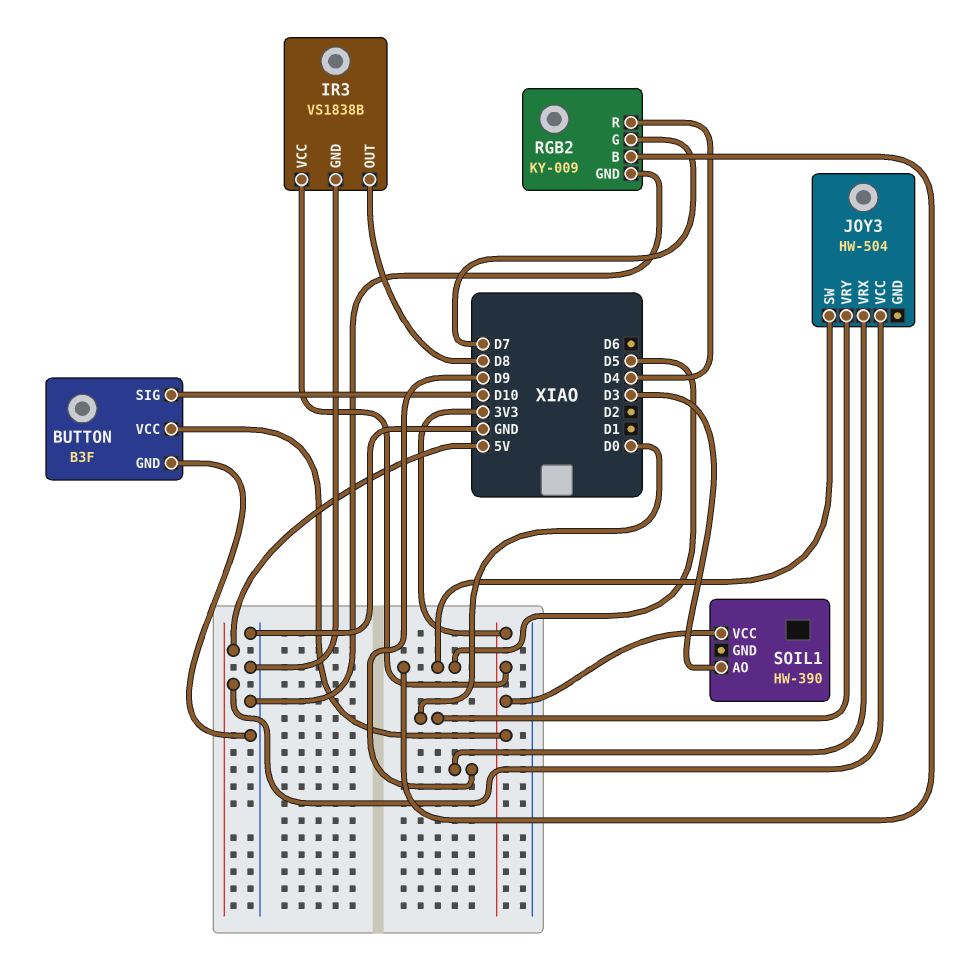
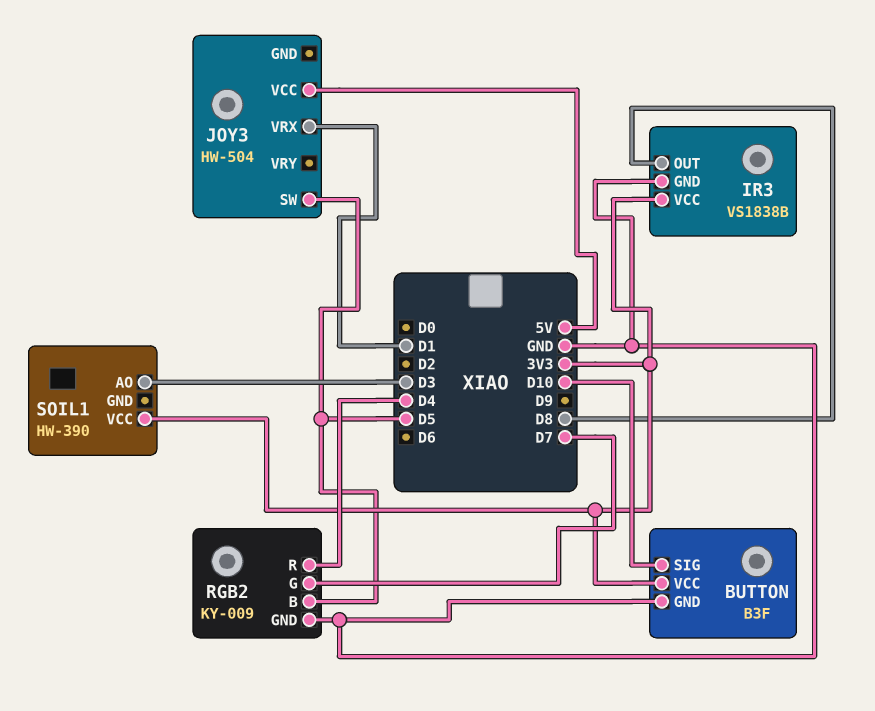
JOY3 pin VRX: D9 -> D1
JOY3 pin VRY: D0 -> none

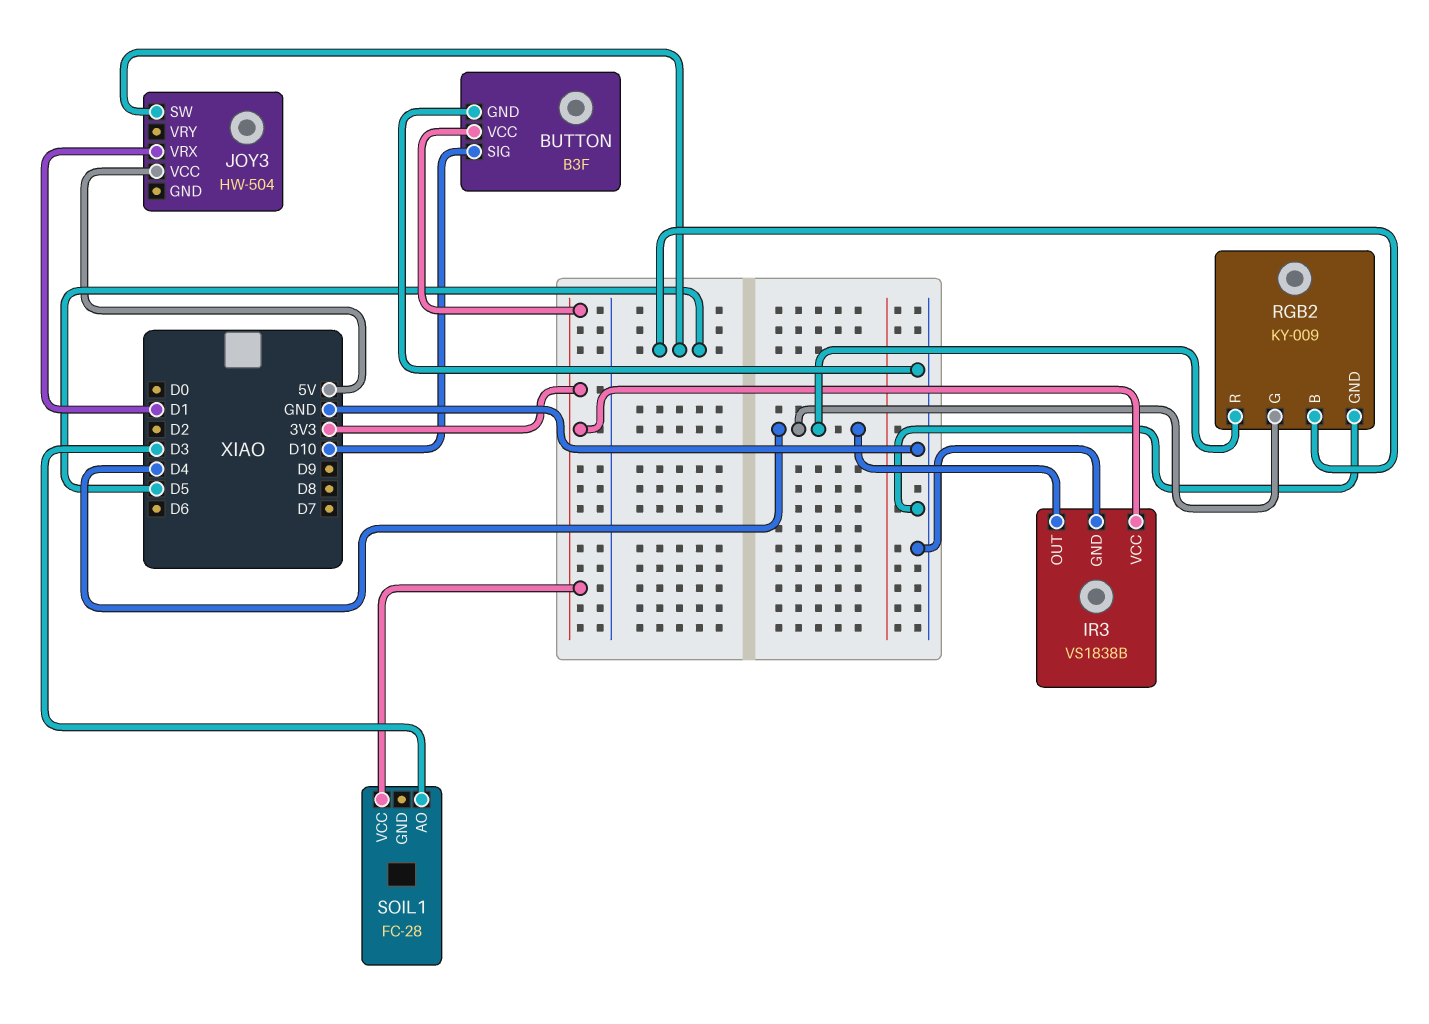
IR3 pin OUT: D8 -> D4
RGB2 pin G: D7 -> D4
SOIL1: HW-390 -> FC-28

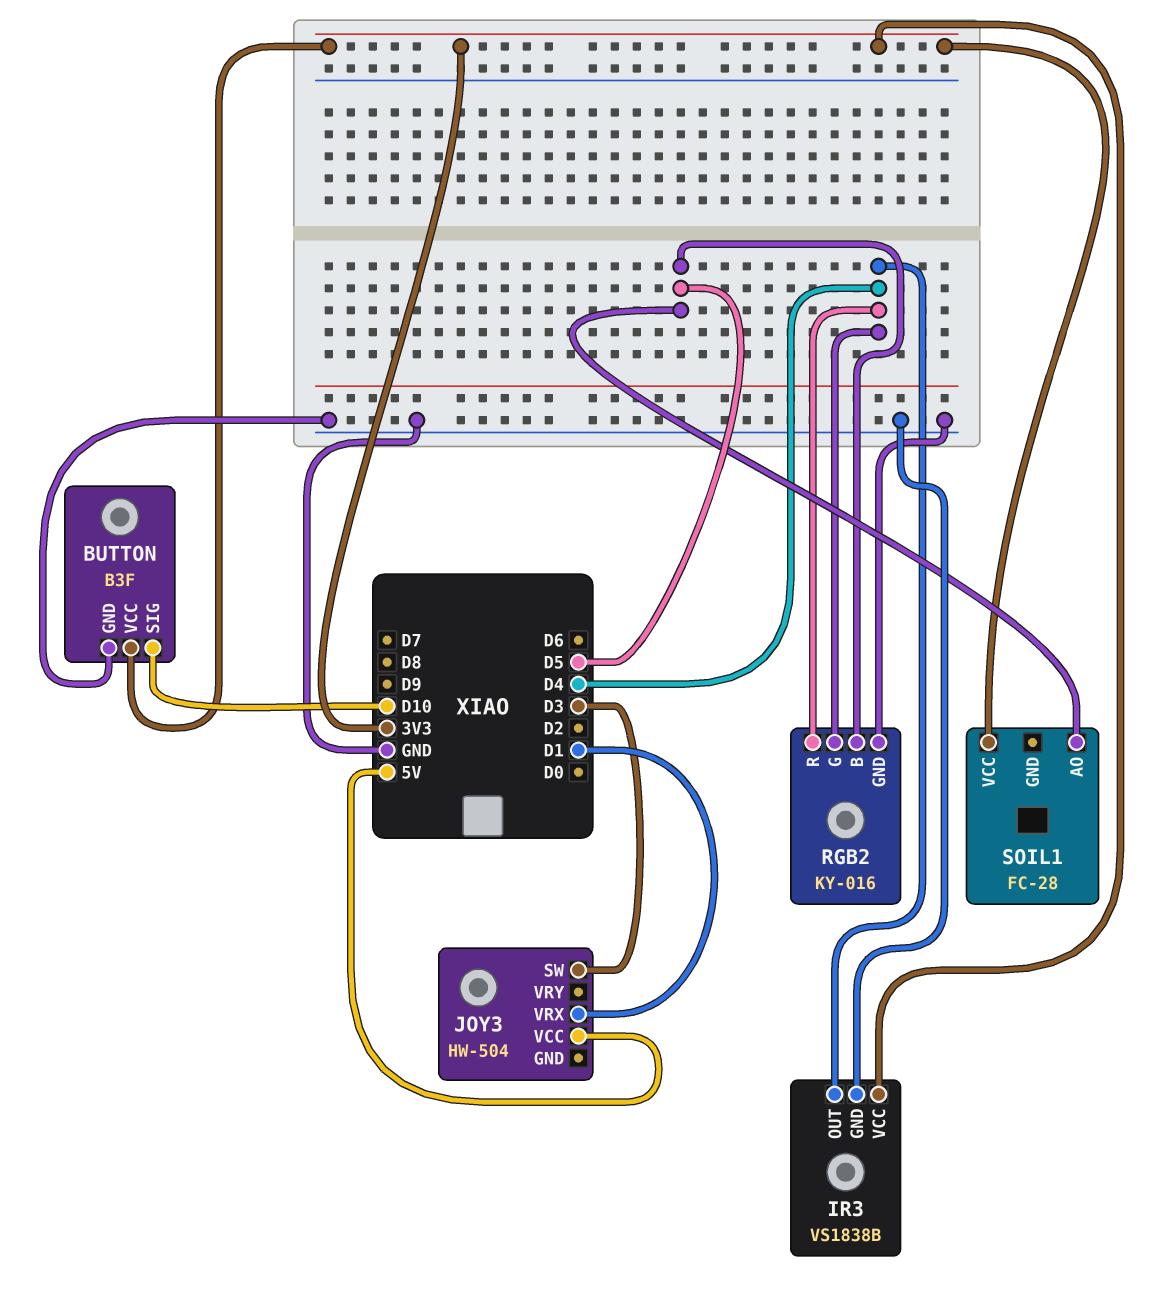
JOY3 pin SW: D5 -> D3
RGB2: KY-009 -> KY-016
SOIL1 pin AO: D3 -> D5

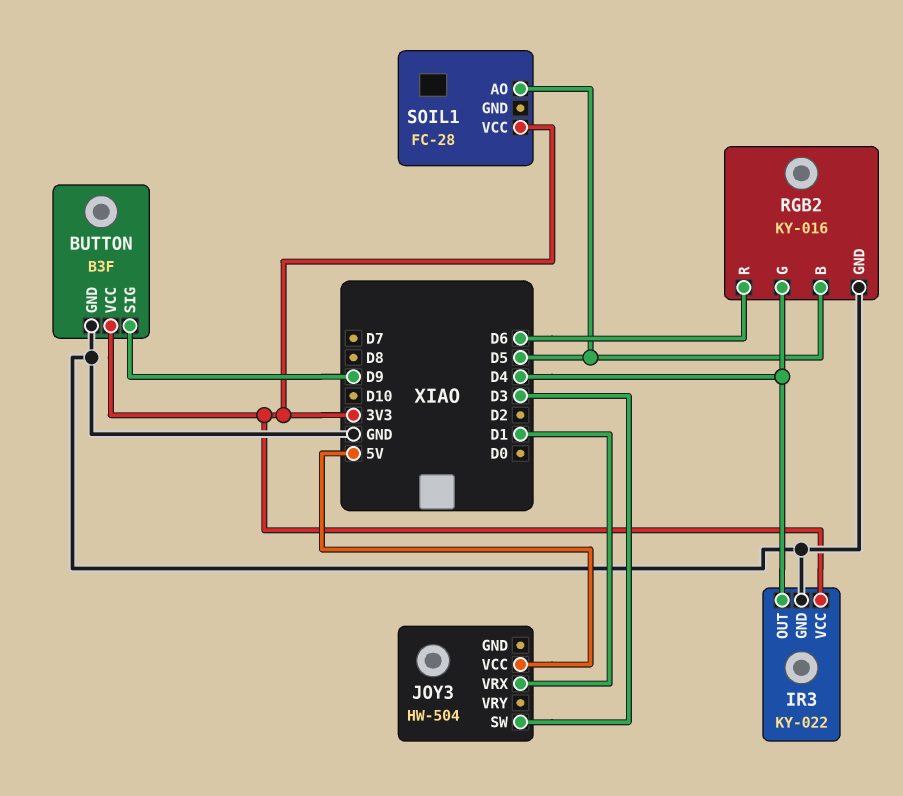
BUTTON pin SIG: D10 -> D9
IR3: VS1838B -> KY-022
RGB2 pin R: D4 -> D6

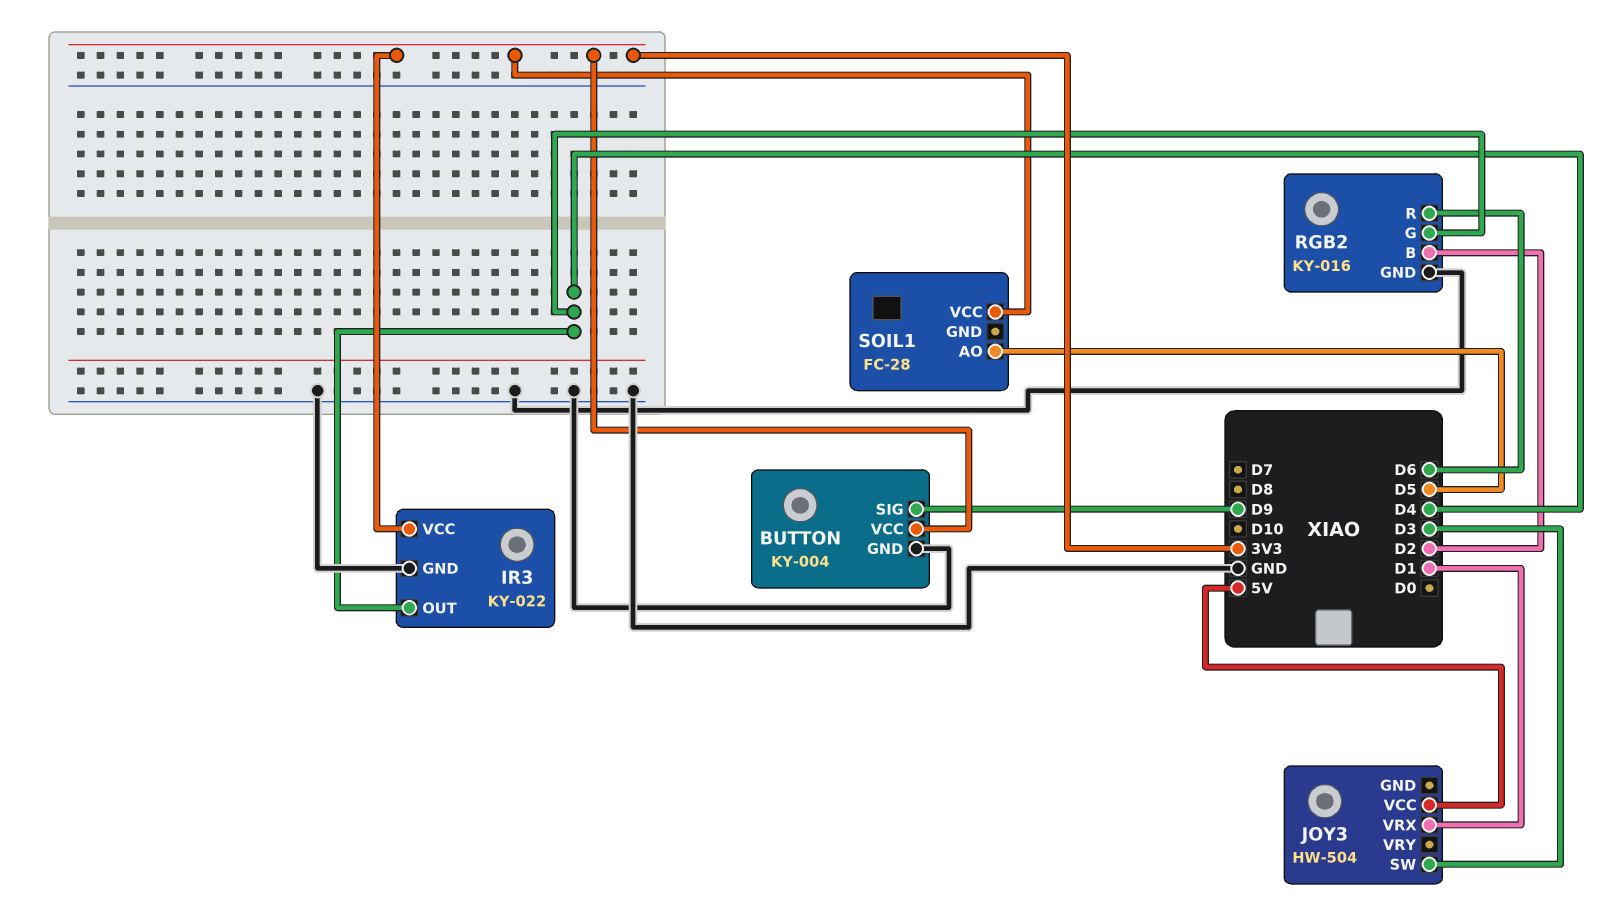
BUTTON: B3F -> KY-004
RGB2 pin B: D5 -> D2

